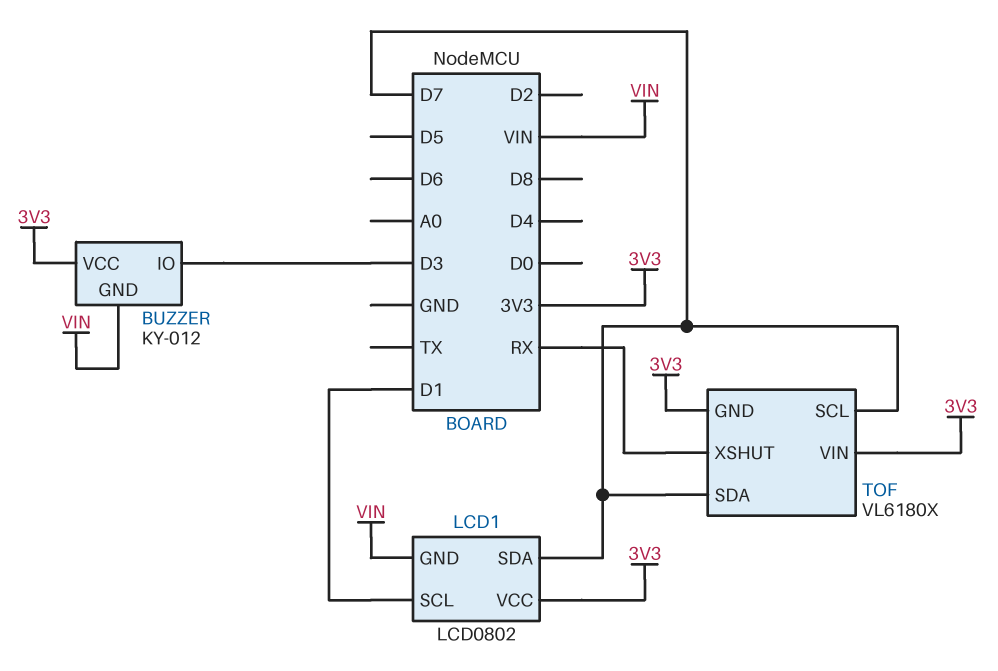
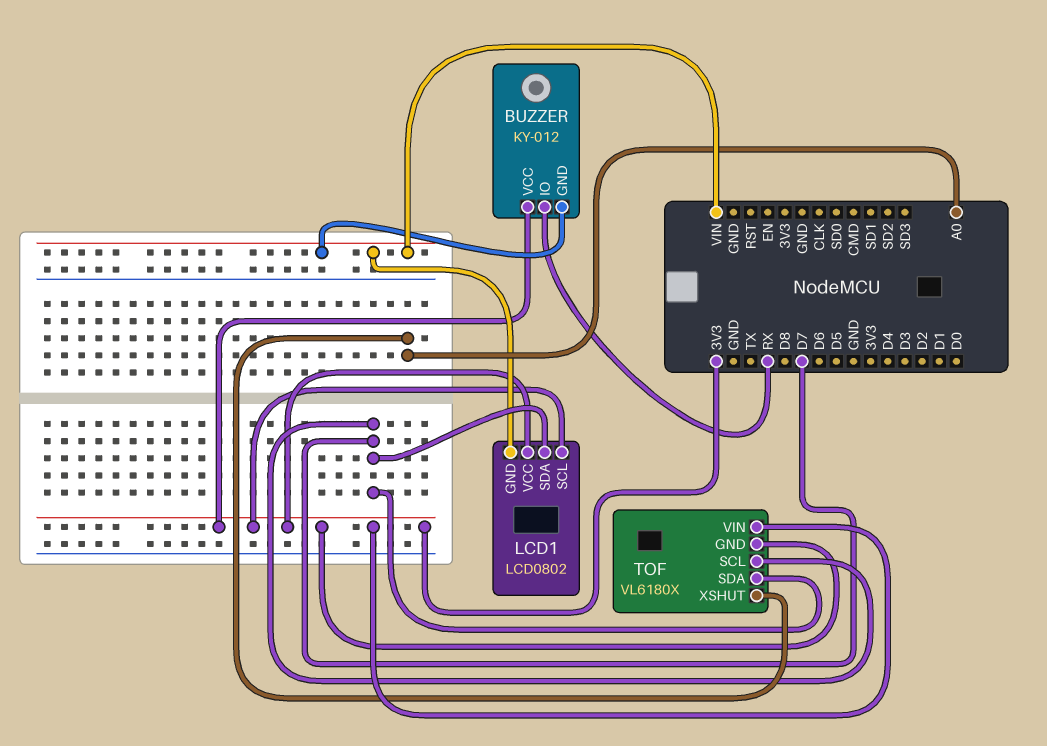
BUZZER pin IO: D3 -> RX
LCD1 pin SCL: D1 -> 3V3
TOF pin XSHUT: RX -> A0

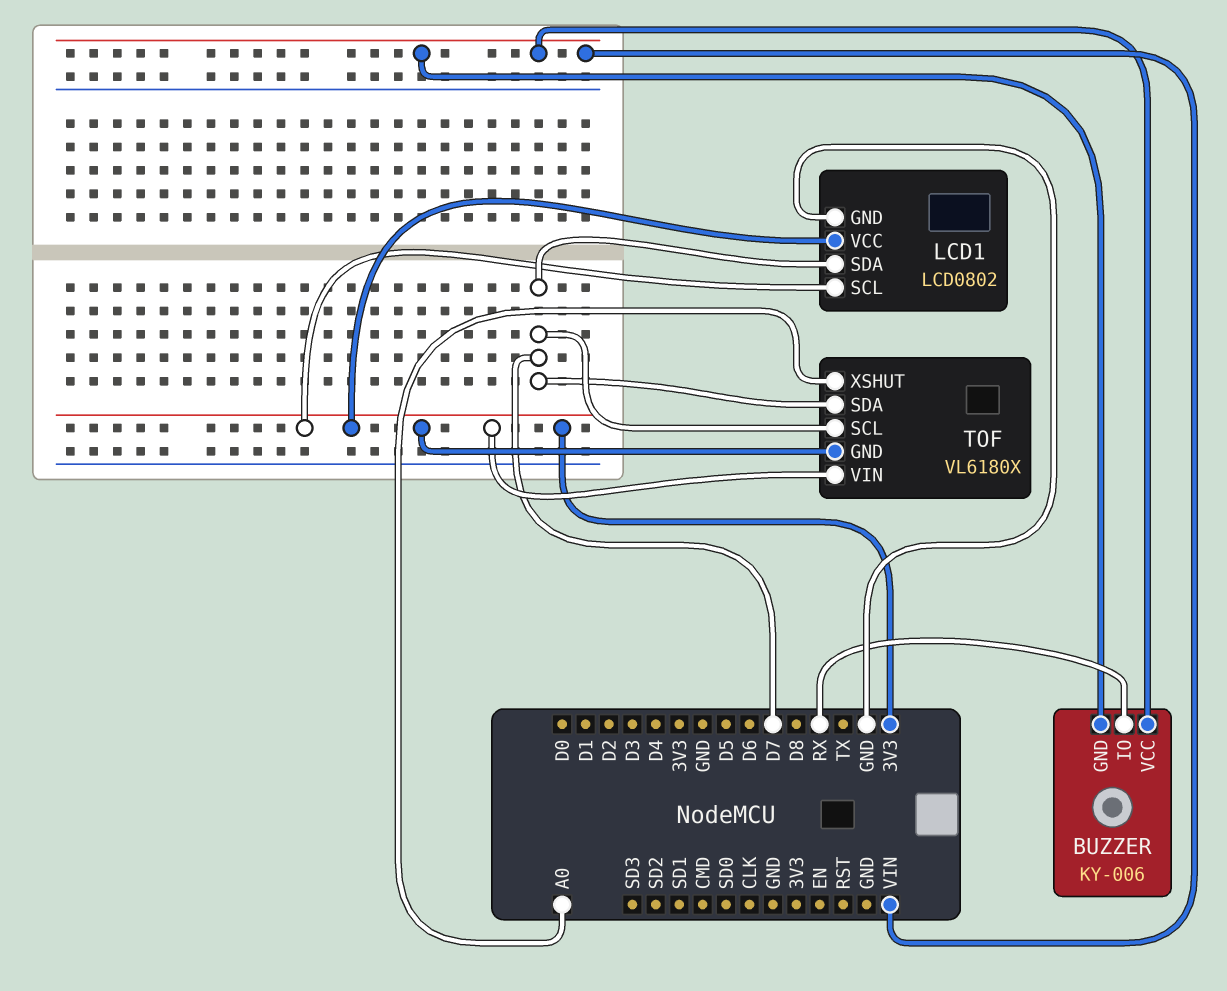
BUZZER: KY-012 -> KY-006
BUZZER pin VCC: 3V3 -> VIN
LCD1 pin GND: VIN -> GND

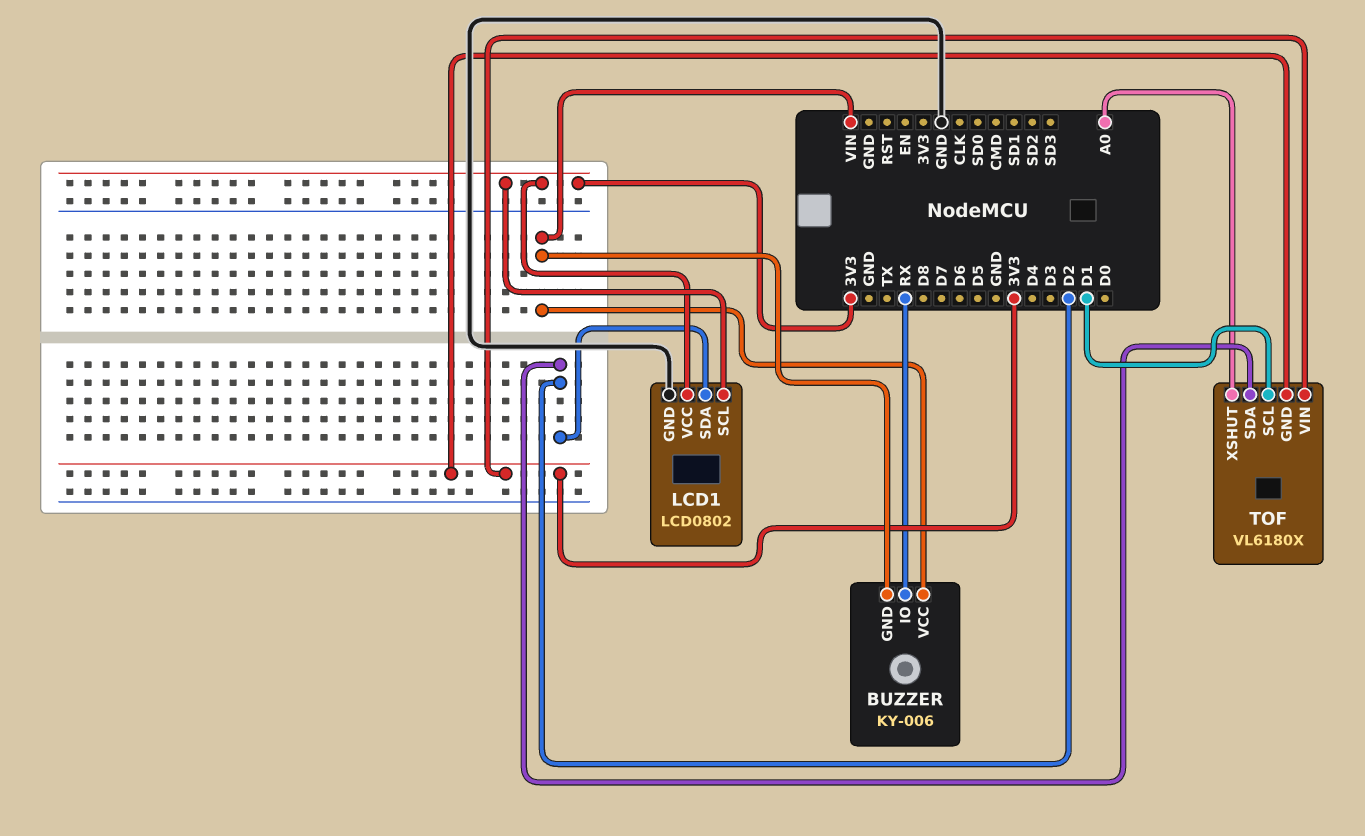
LCD1 pin SDA: D7 -> D2
TOF pin SCL: D7 -> D1
TOF pin SDA: D7 -> D2

